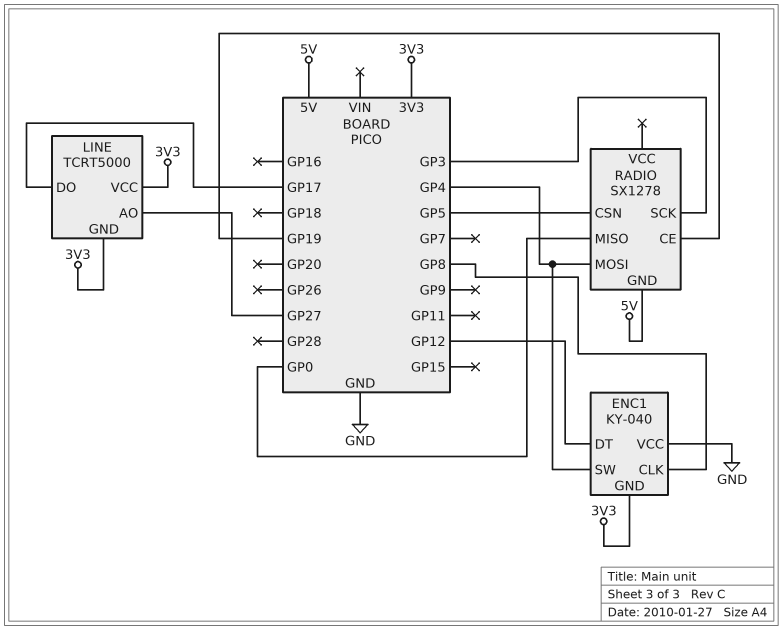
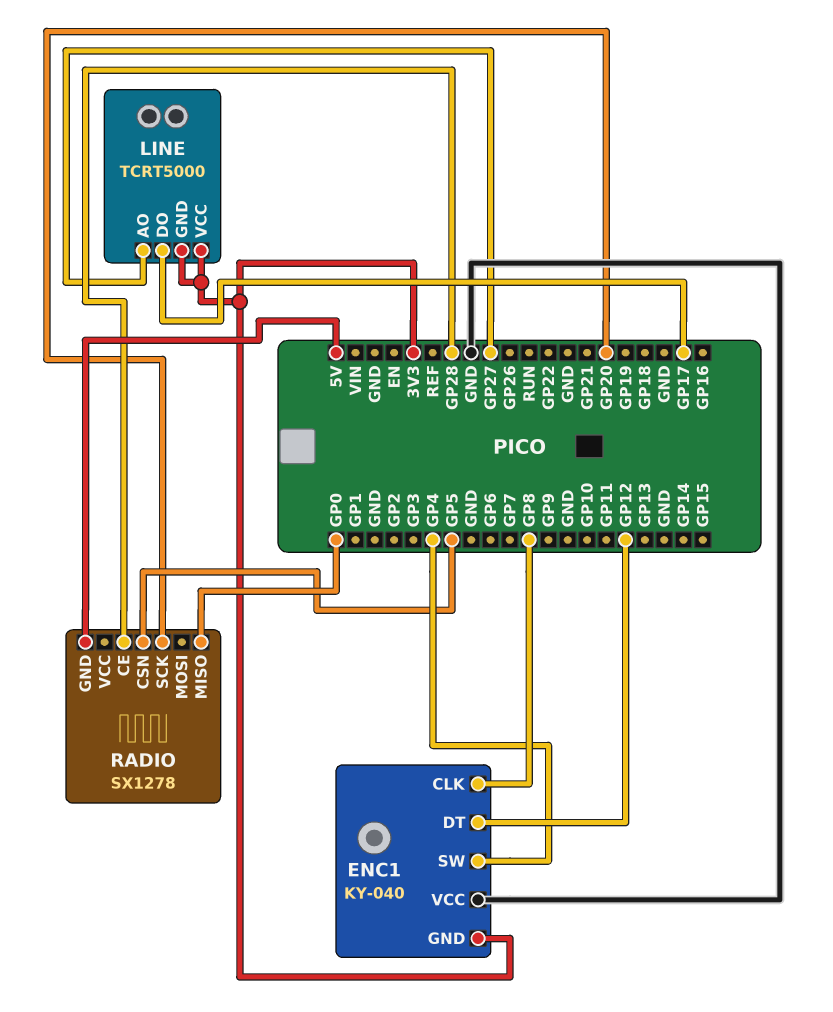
RADIO pin CE: GP19 -> GP28
RADIO pin MOSI: GP4 -> none
RADIO pin SCK: GP3 -> GP20

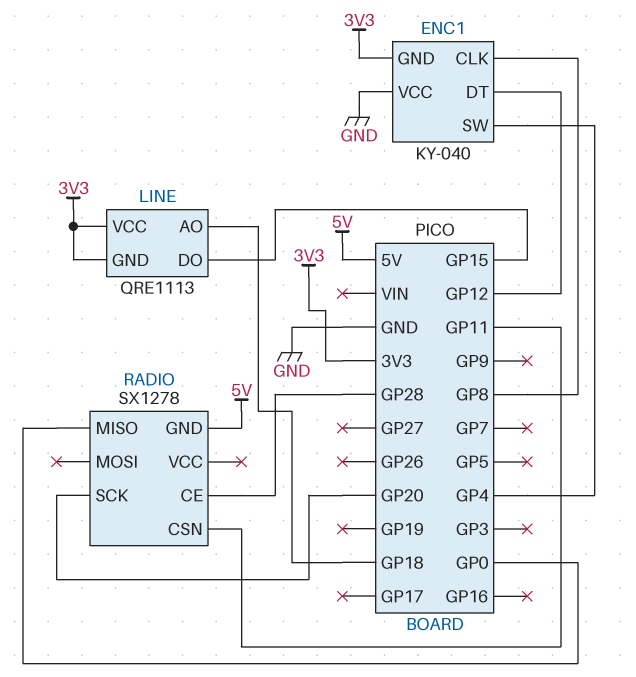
LINE: TCRT5000 -> QRE1113
LINE pin AO: GP27 -> GP18
LINE pin DO: GP17 -> GP15
RADIO pin CSN: GP5 -> GP11

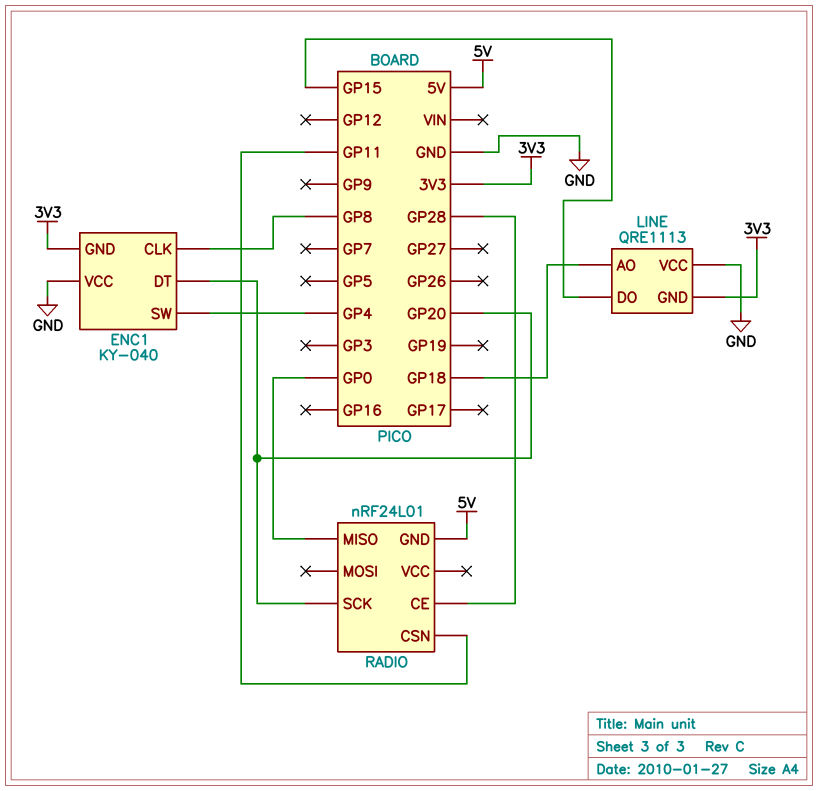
ENC1 pin DT: GP12 -> GP20
LINE pin VCC: 3V3 -> GND
RADIO: SX1278 -> nRF24L01

